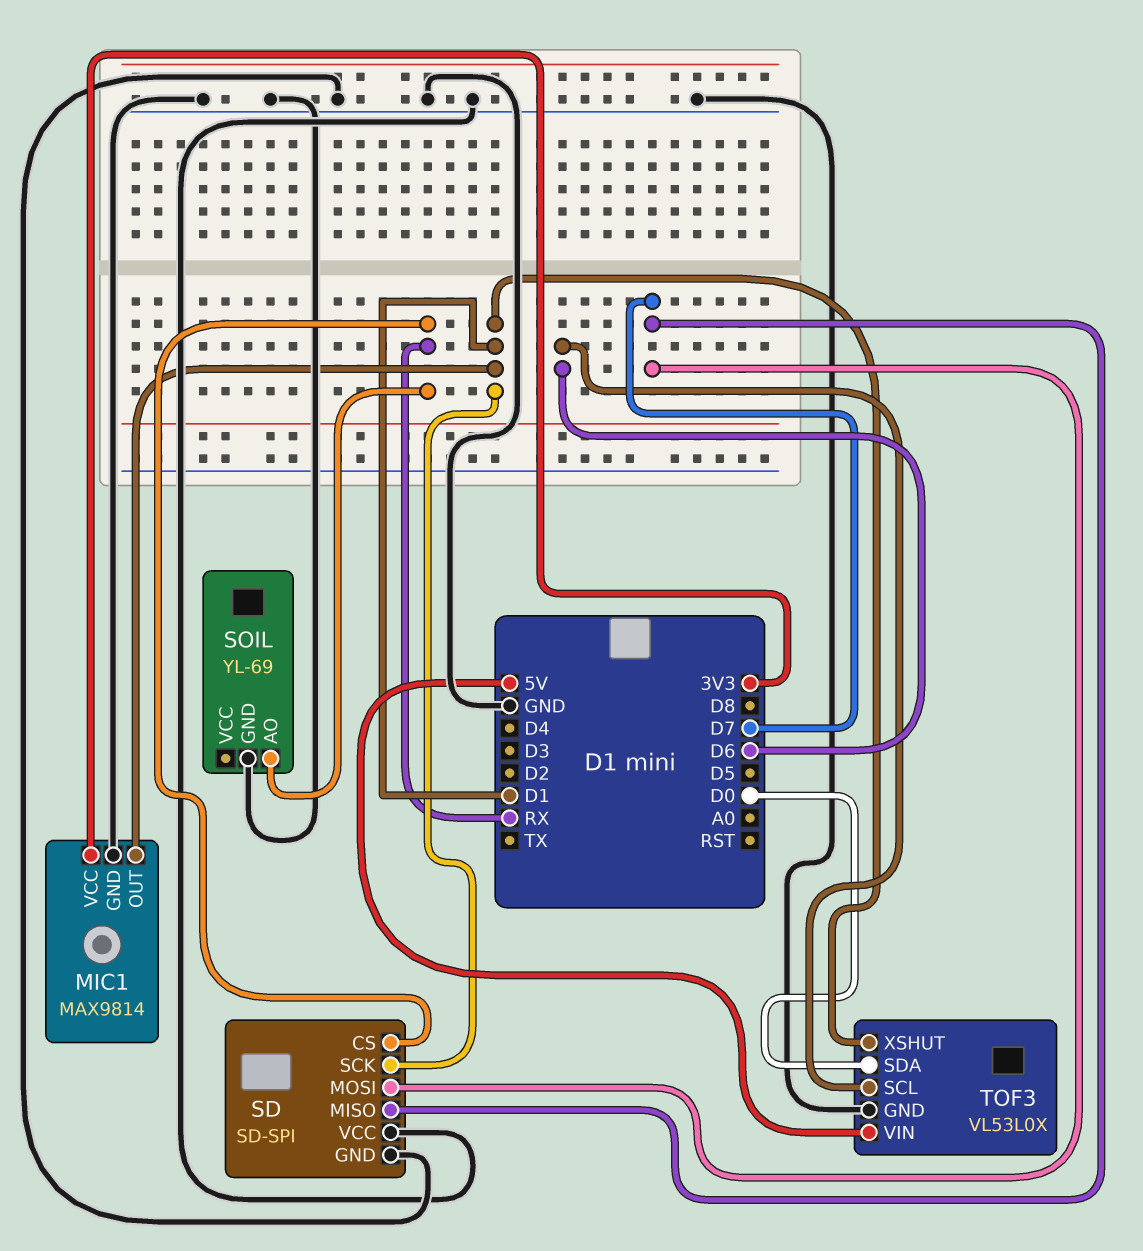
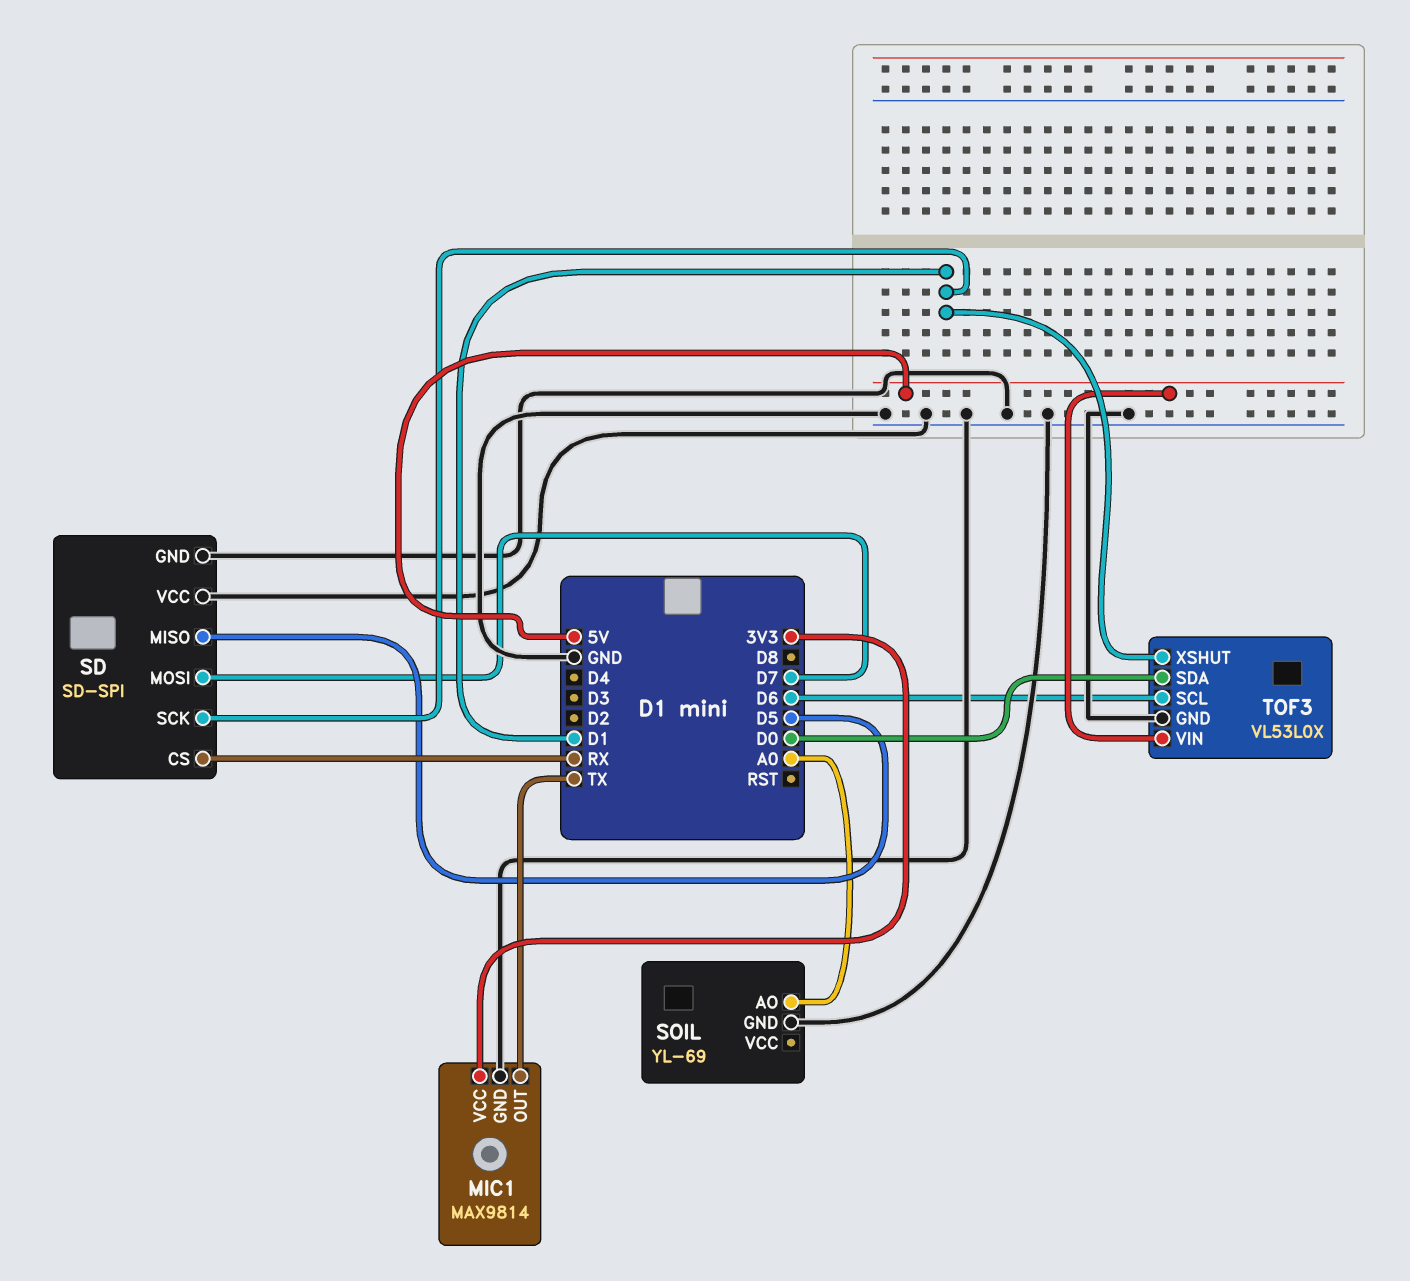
MIC1 pin OUT: D1 -> TX
SD pin MISO: D7 -> D5
SOIL pin AO: RX -> A0

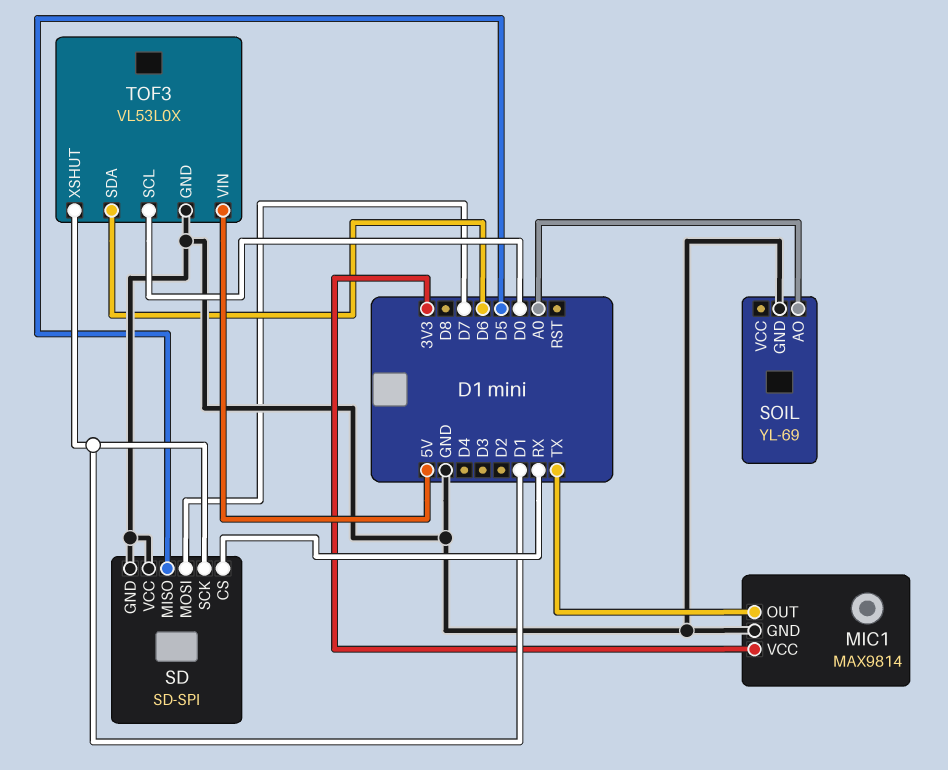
TOF3 pin SCL: D6 -> D0
TOF3 pin SDA: D0 -> D6

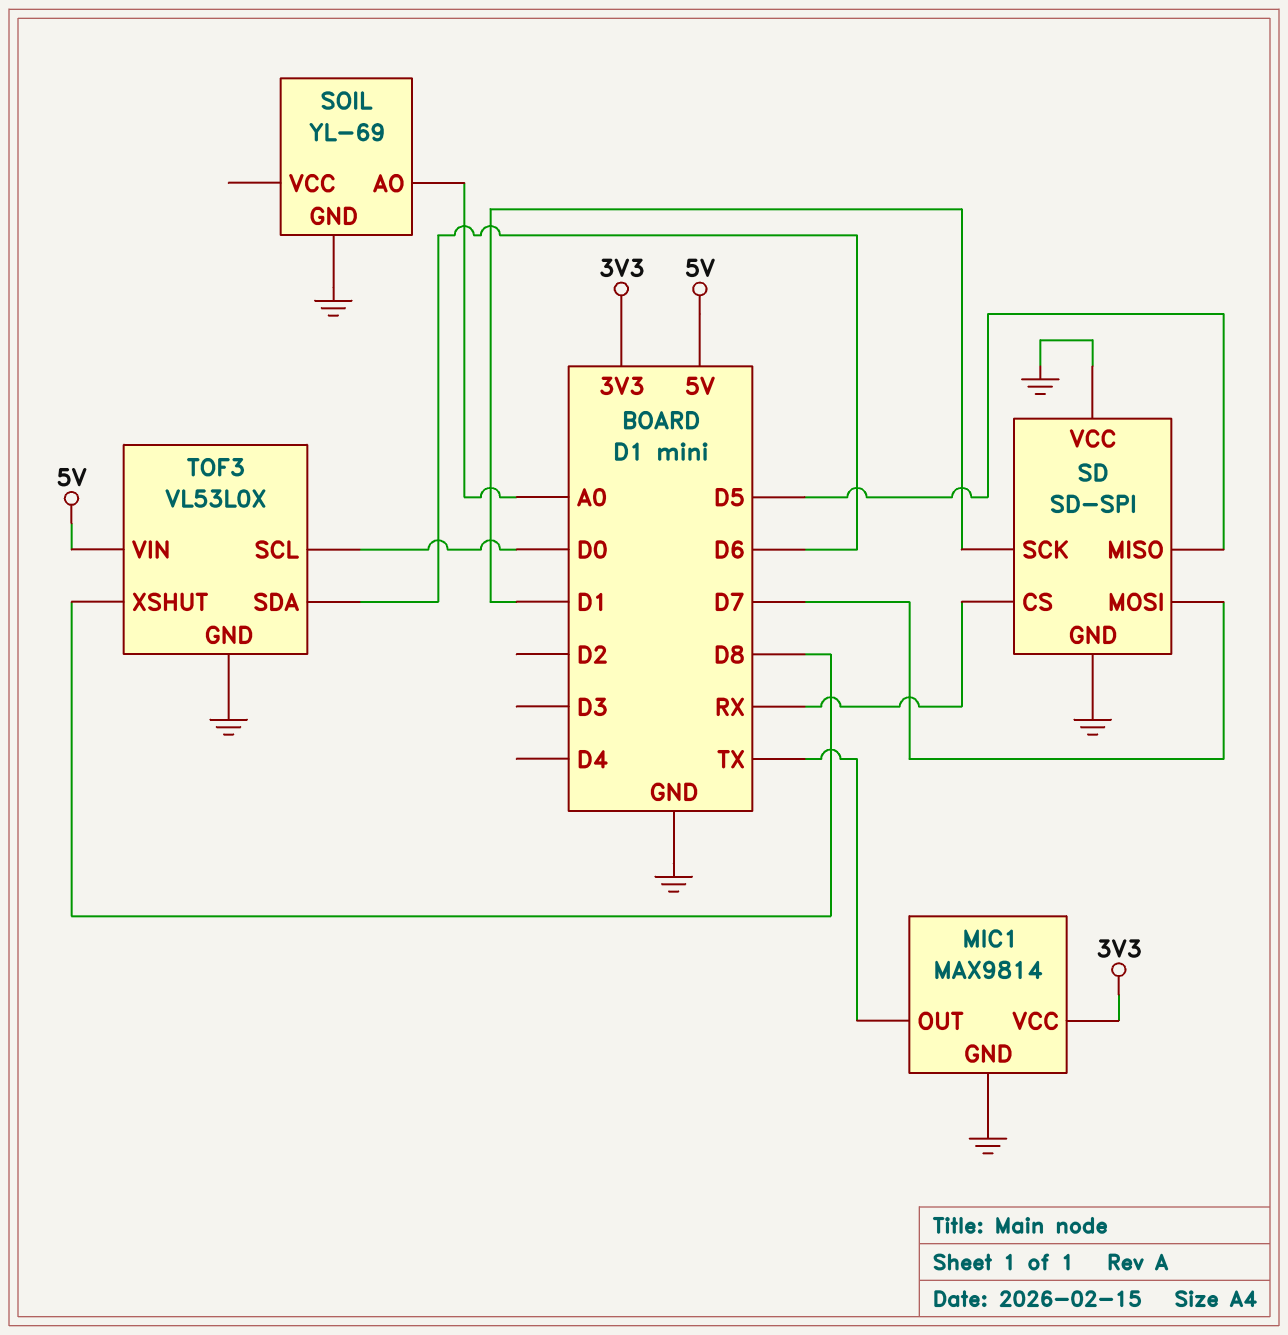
TOF3 pin XSHUT: D1 -> D8

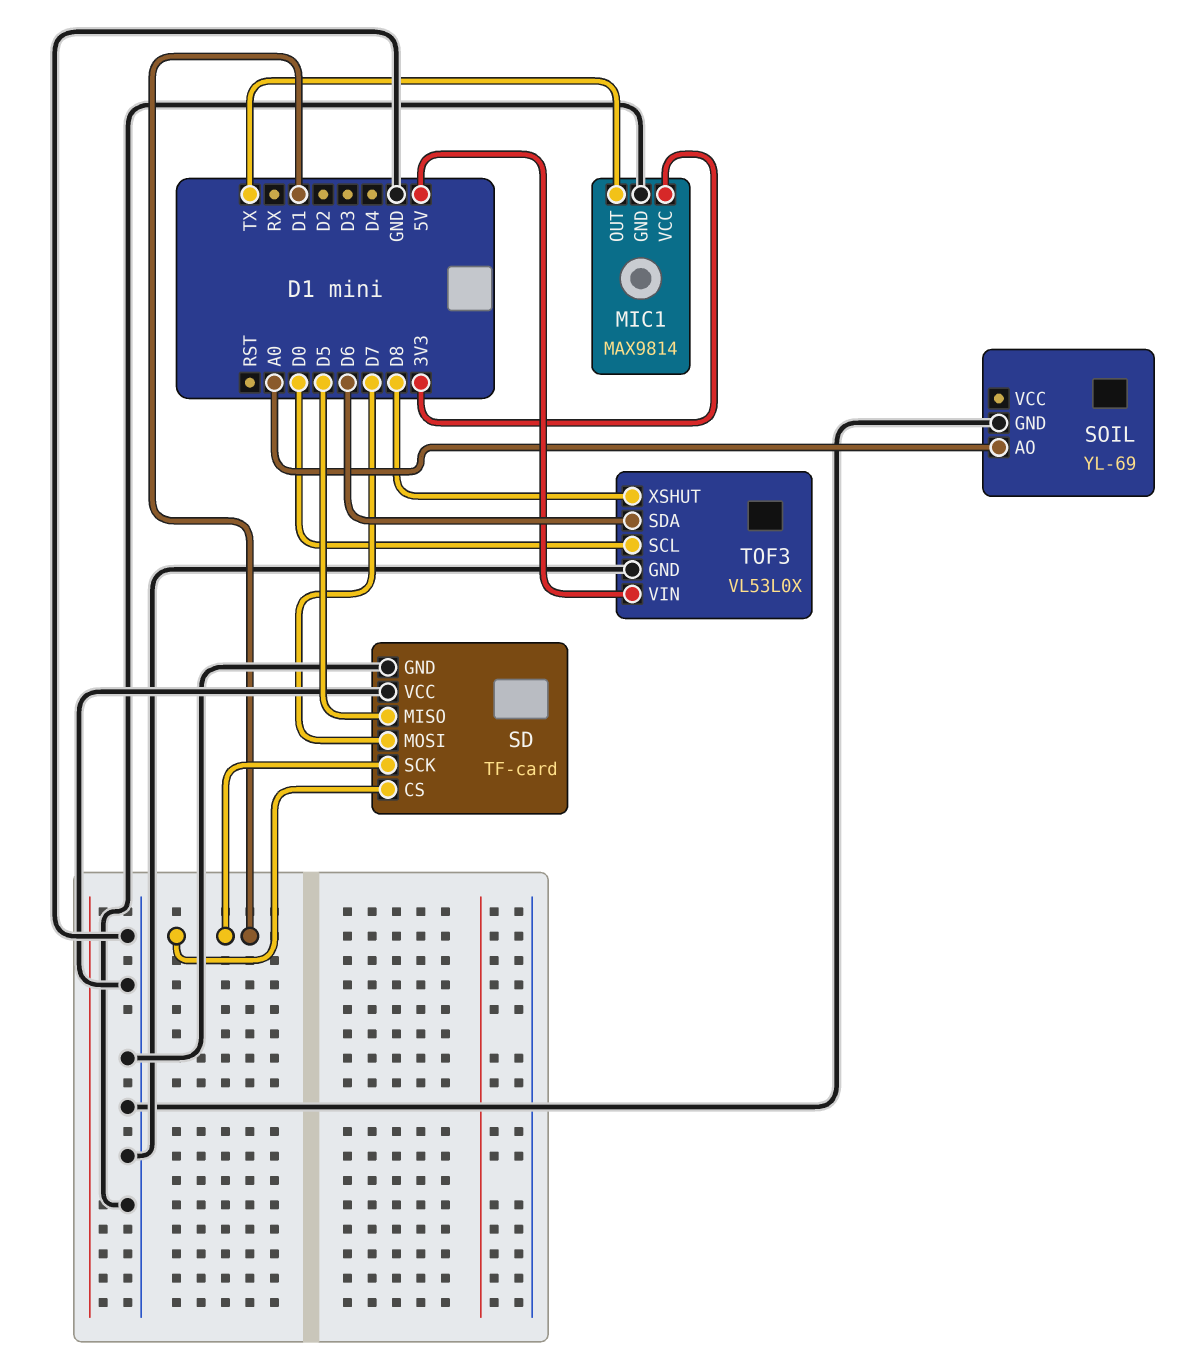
SD: SD-SPI -> TF-card
SD pin CS: RX -> D1

